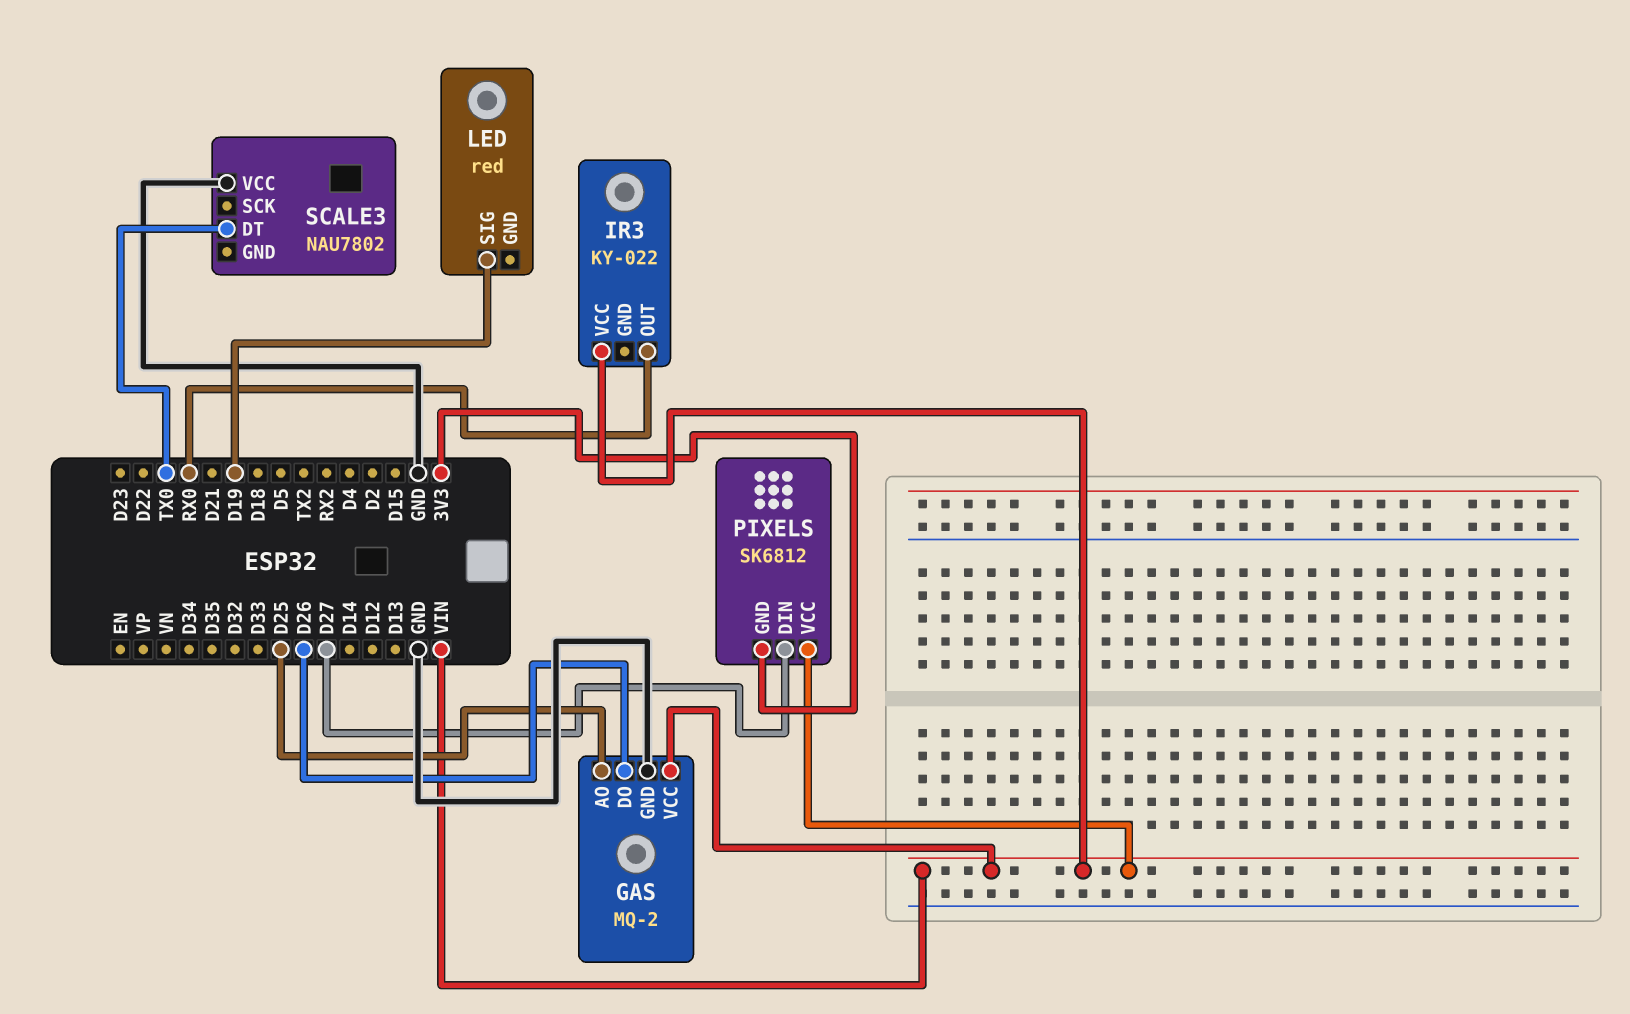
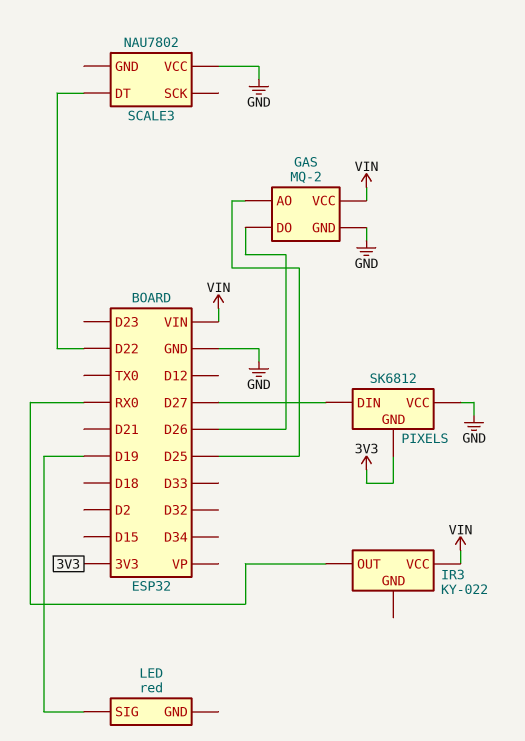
PIXELS pin VCC: VIN -> GND
SCALE3 pin DT: TX0 -> D22

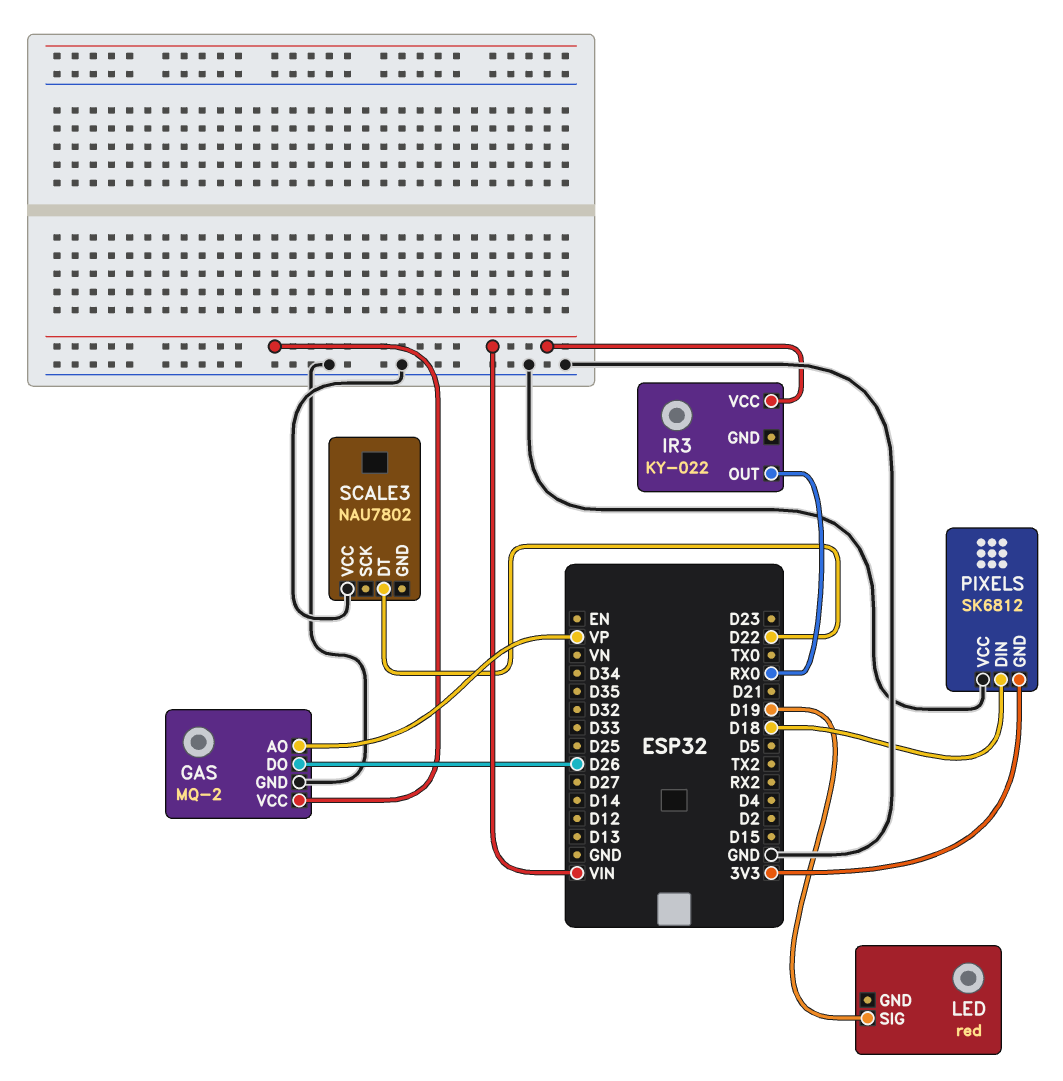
GAS pin AO: D25 -> VP
PIXELS pin DIN: D27 -> D18

